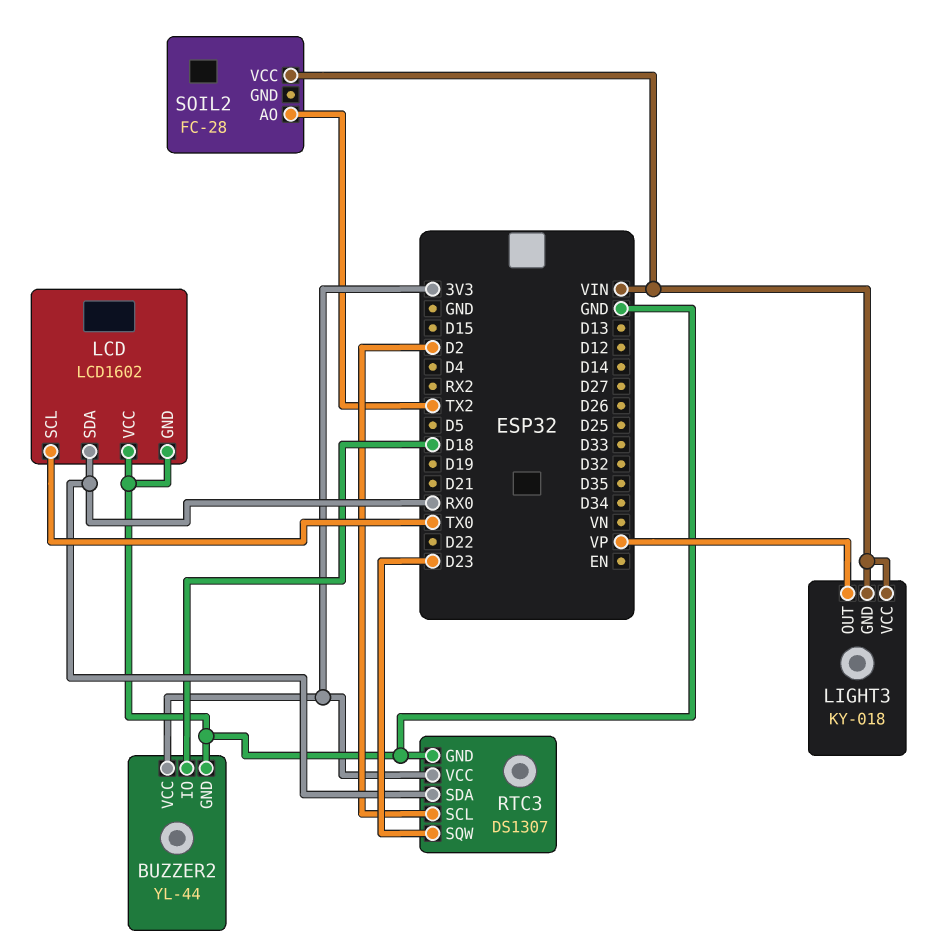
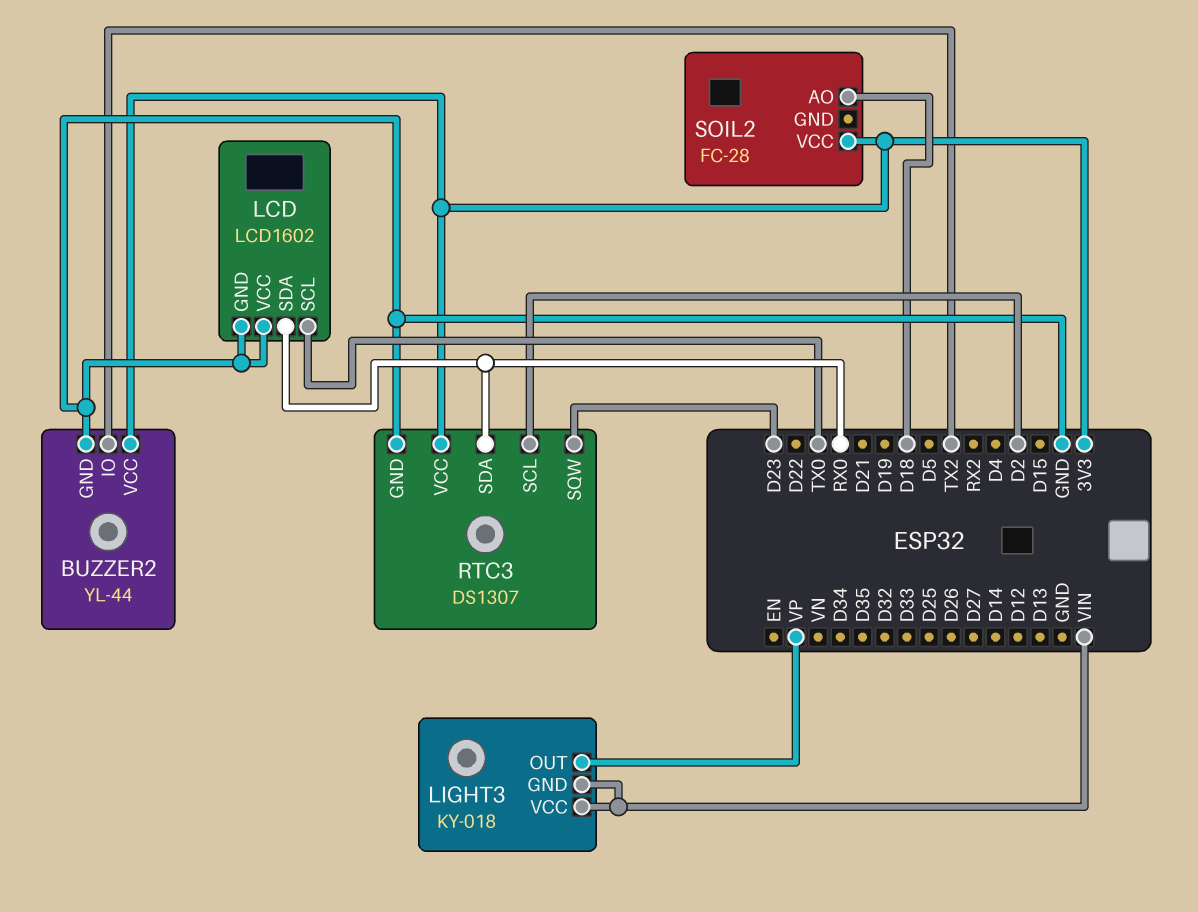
BUZZER2 pin IO: D18 -> TX2
SOIL2 pin AO: TX2 -> D18
SOIL2 pin VCC: VIN -> 3V3

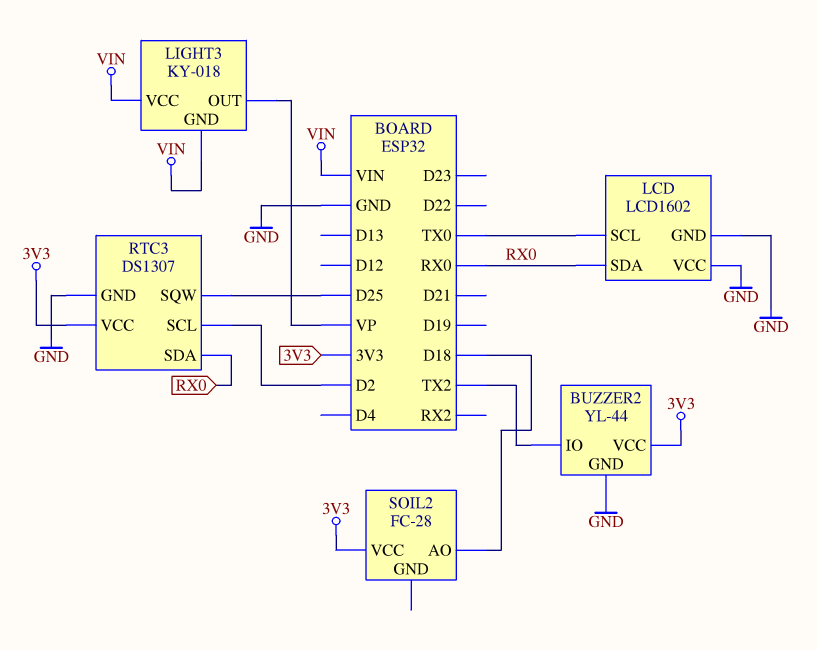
RTC3 pin SQW: D23 -> D25

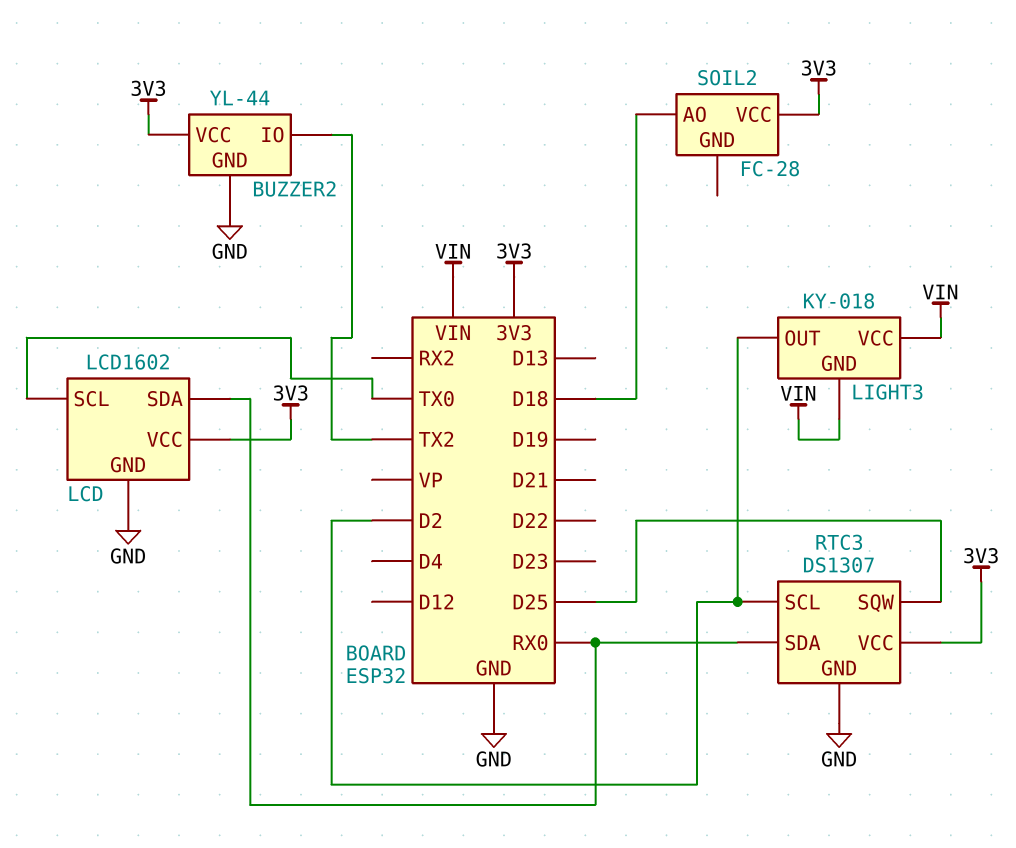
LCD pin VCC: GND -> 3V3
LIGHT3 pin OUT: VP -> D2

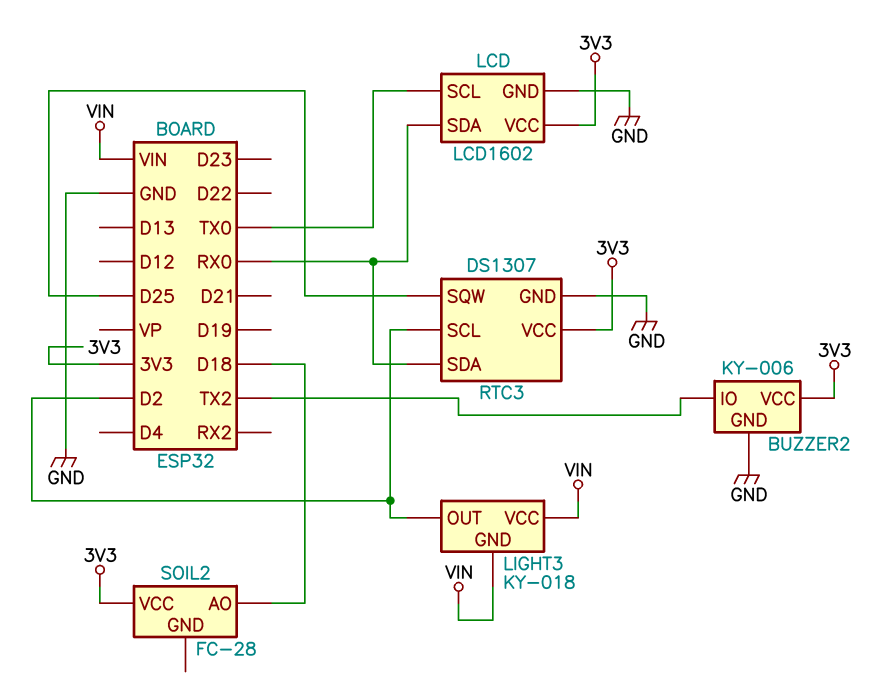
BUZZER2: YL-44 -> KY-006

